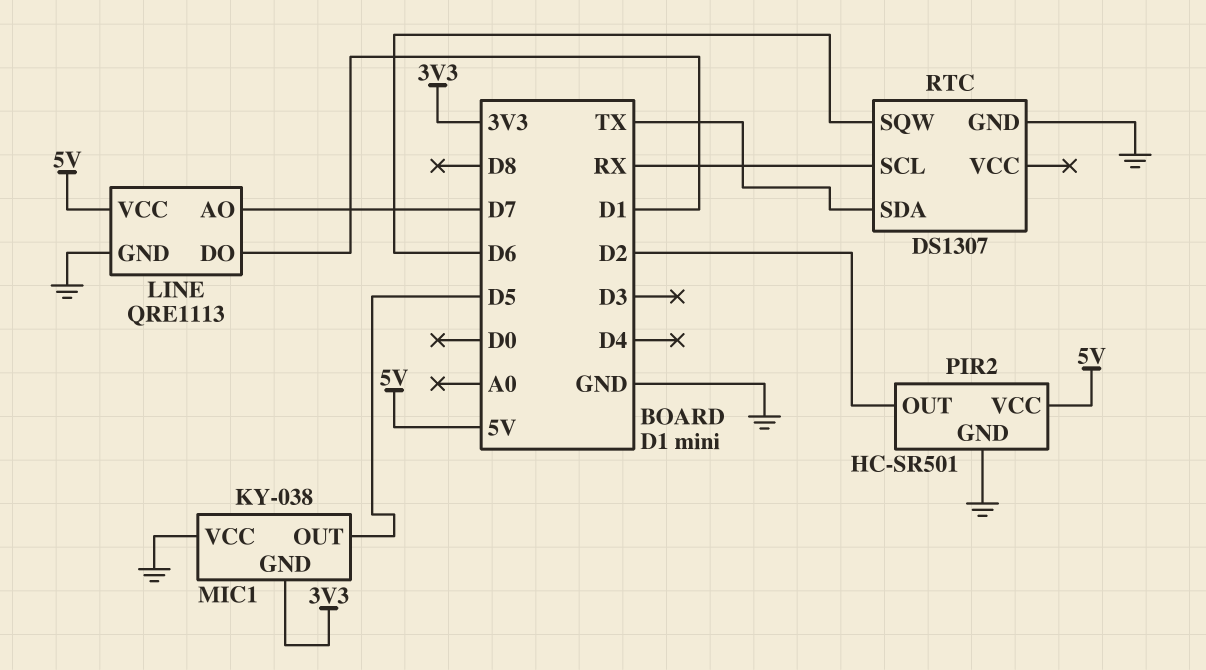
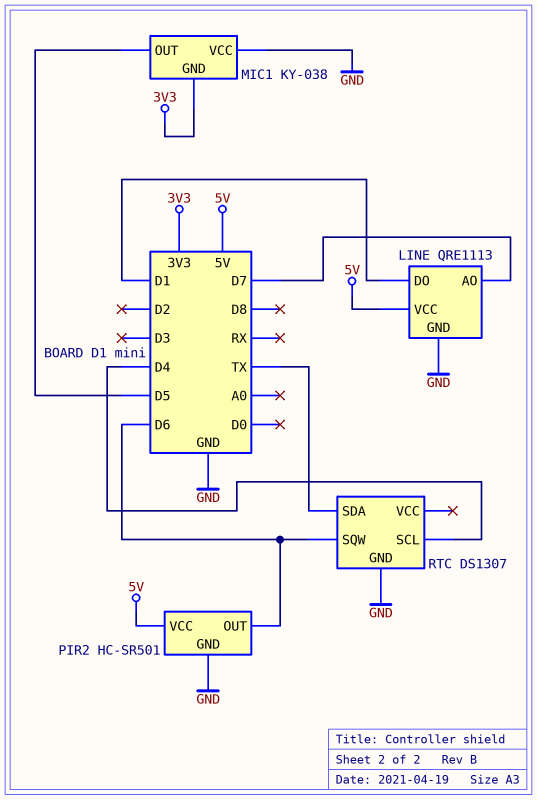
PIR2 pin OUT: D2 -> D6
RTC pin SCL: RX -> D4

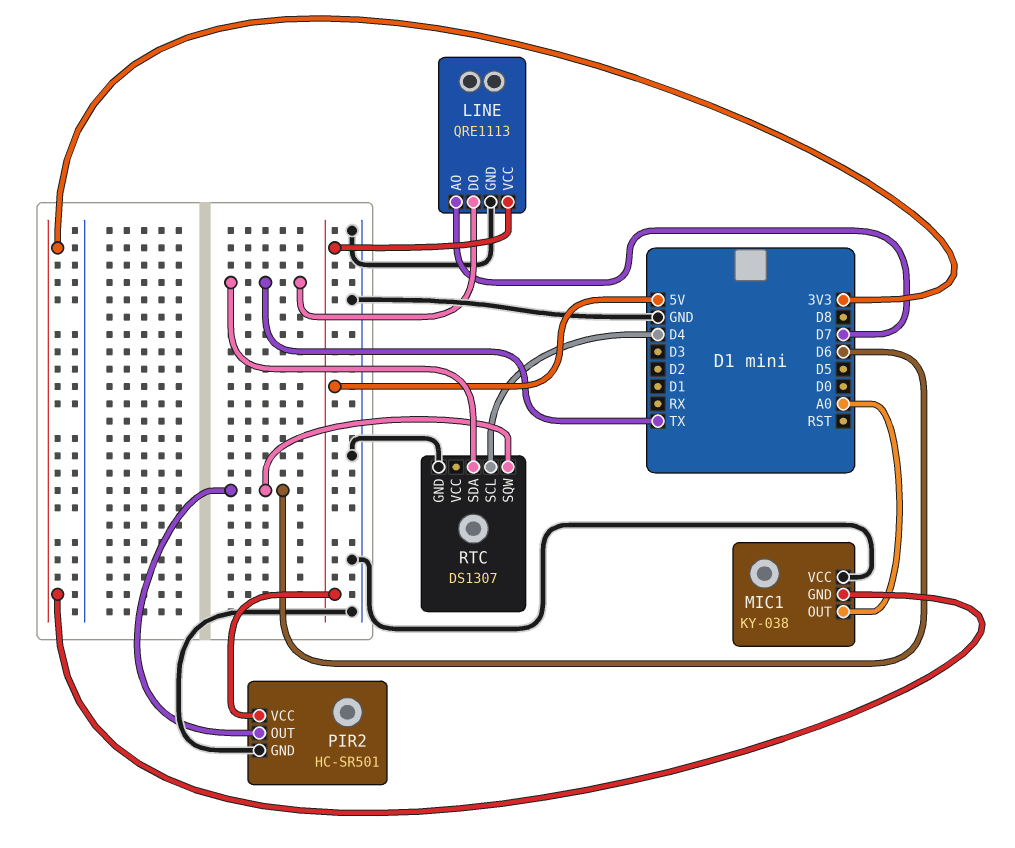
LINE pin DO: D1 -> TX
MIC1 pin OUT: D5 -> A0

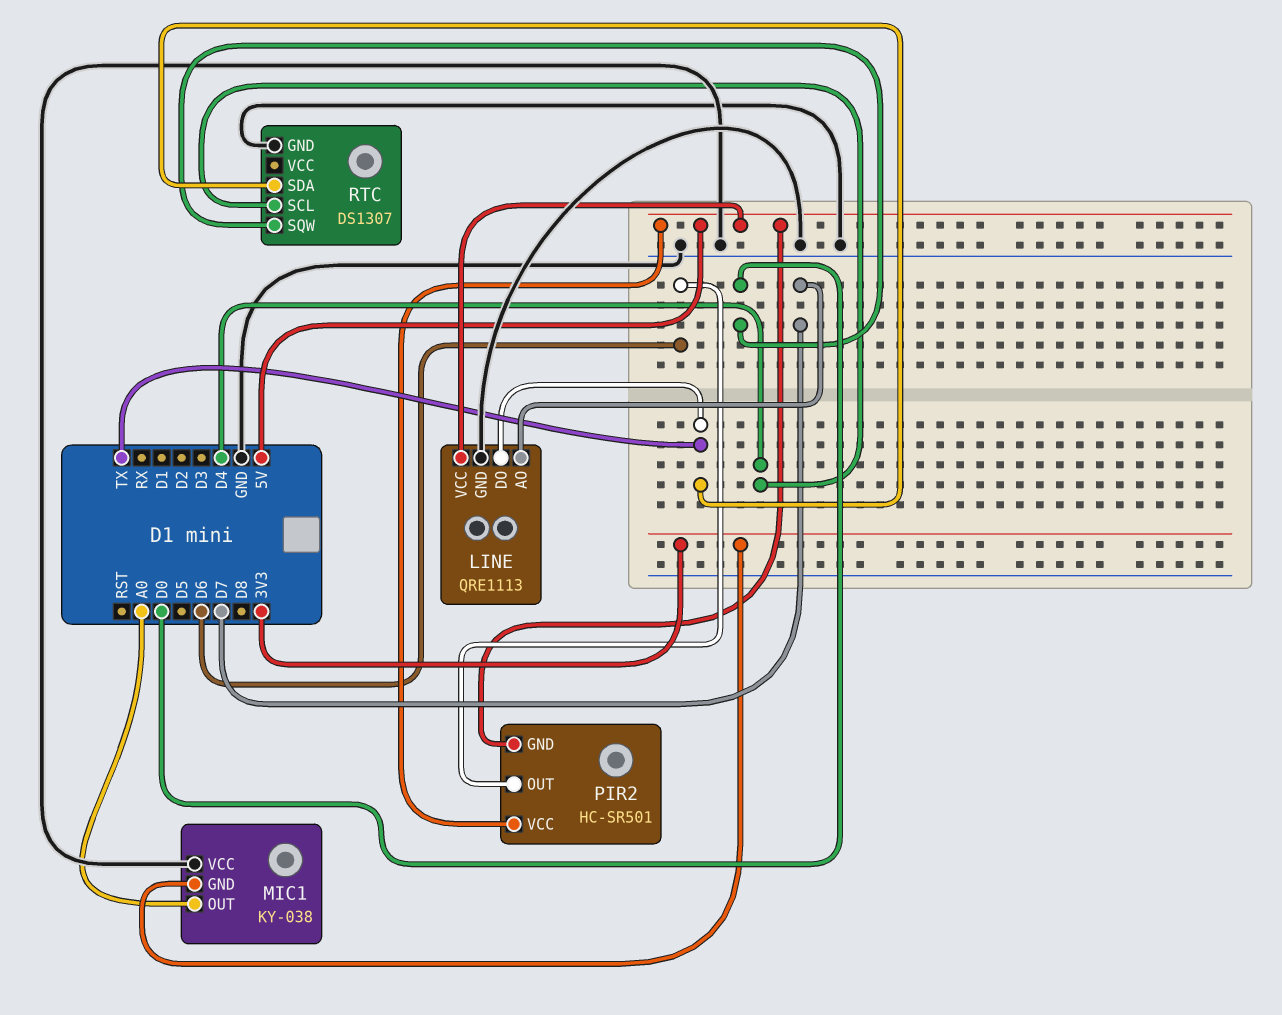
PIR2 pin GND: GND -> 5V
RTC pin SQW: D6 -> D0

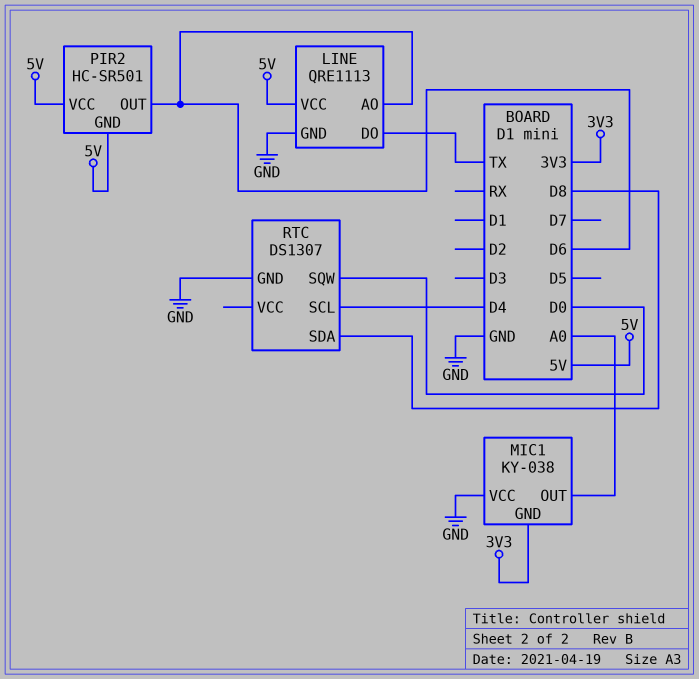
LINE pin AO: D7 -> D6
RTC pin SDA: TX -> D8

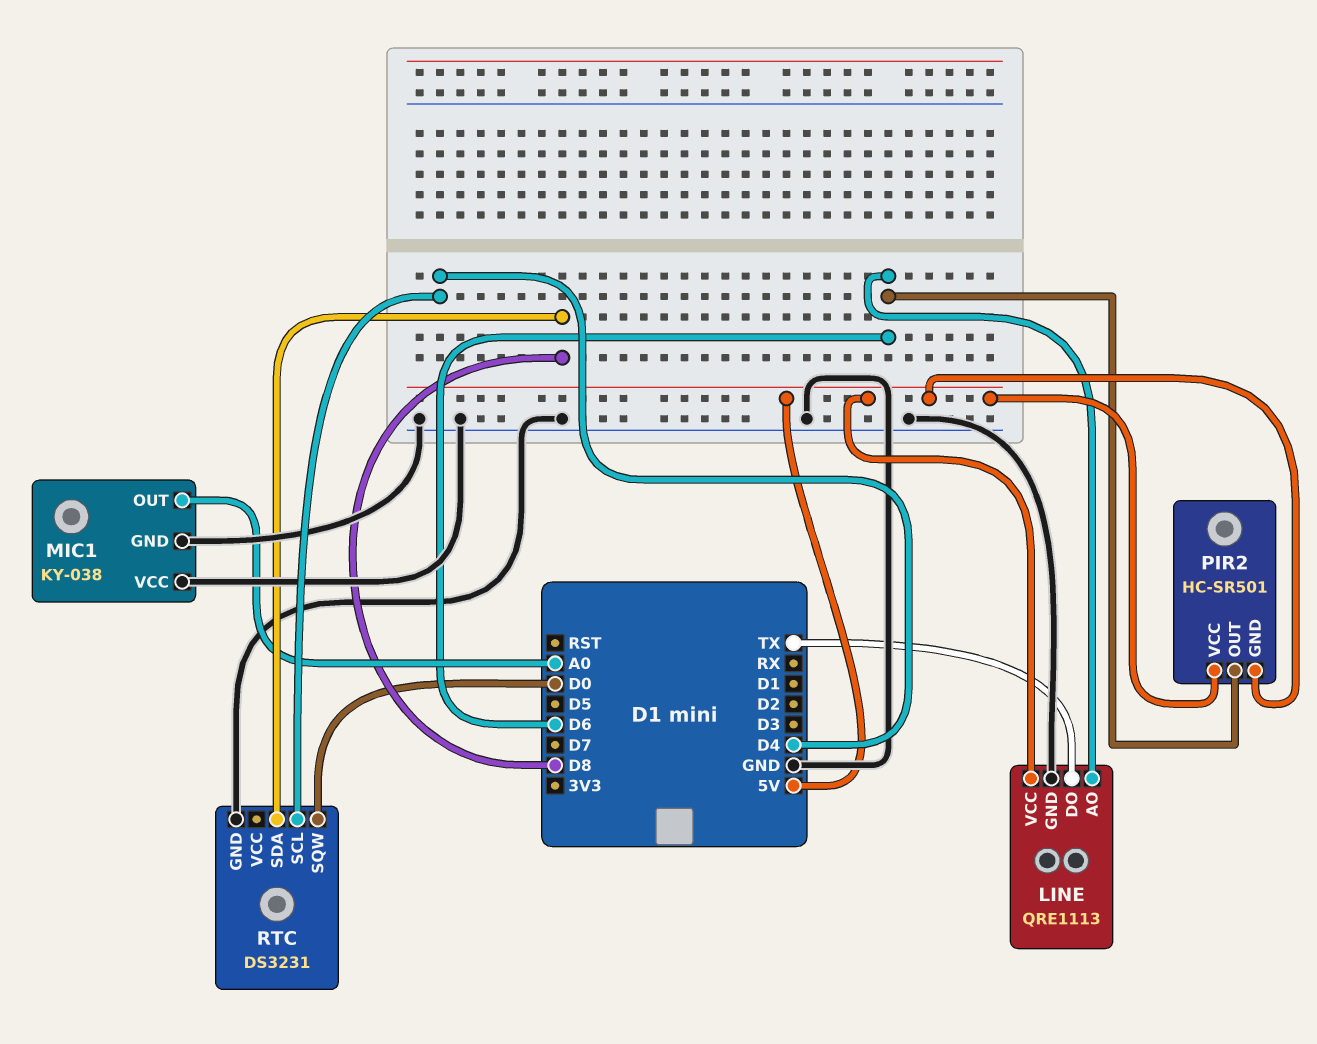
MIC1 pin GND: 3V3 -> GND
RTC: DS1307 -> DS3231

